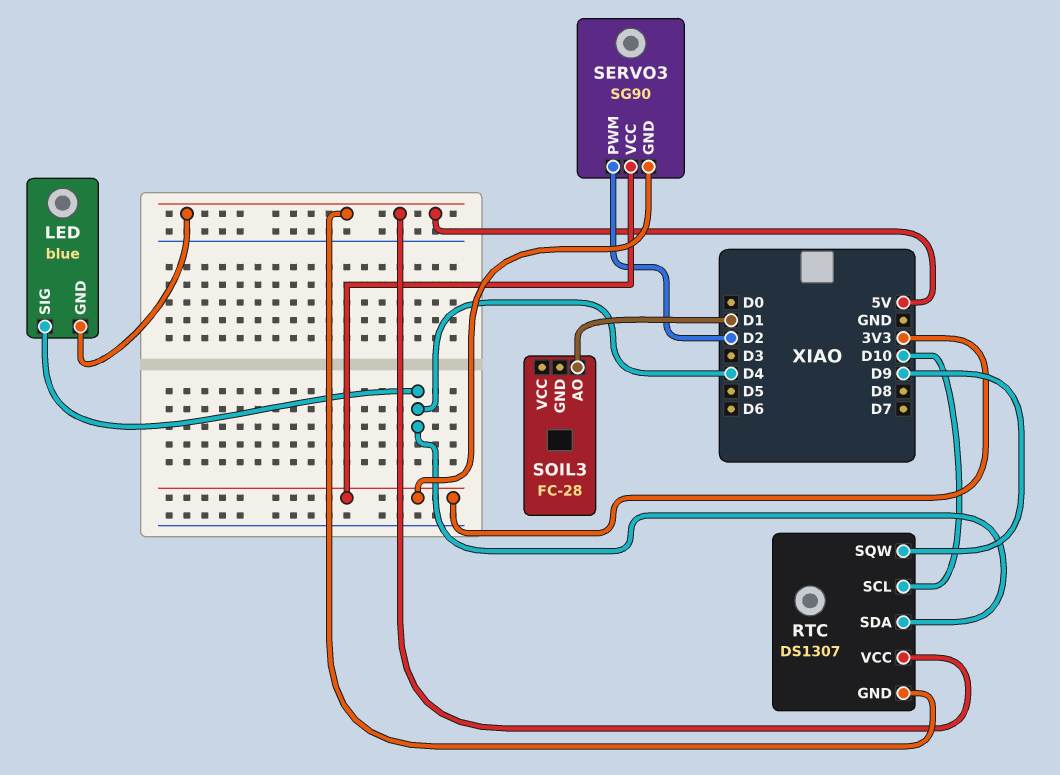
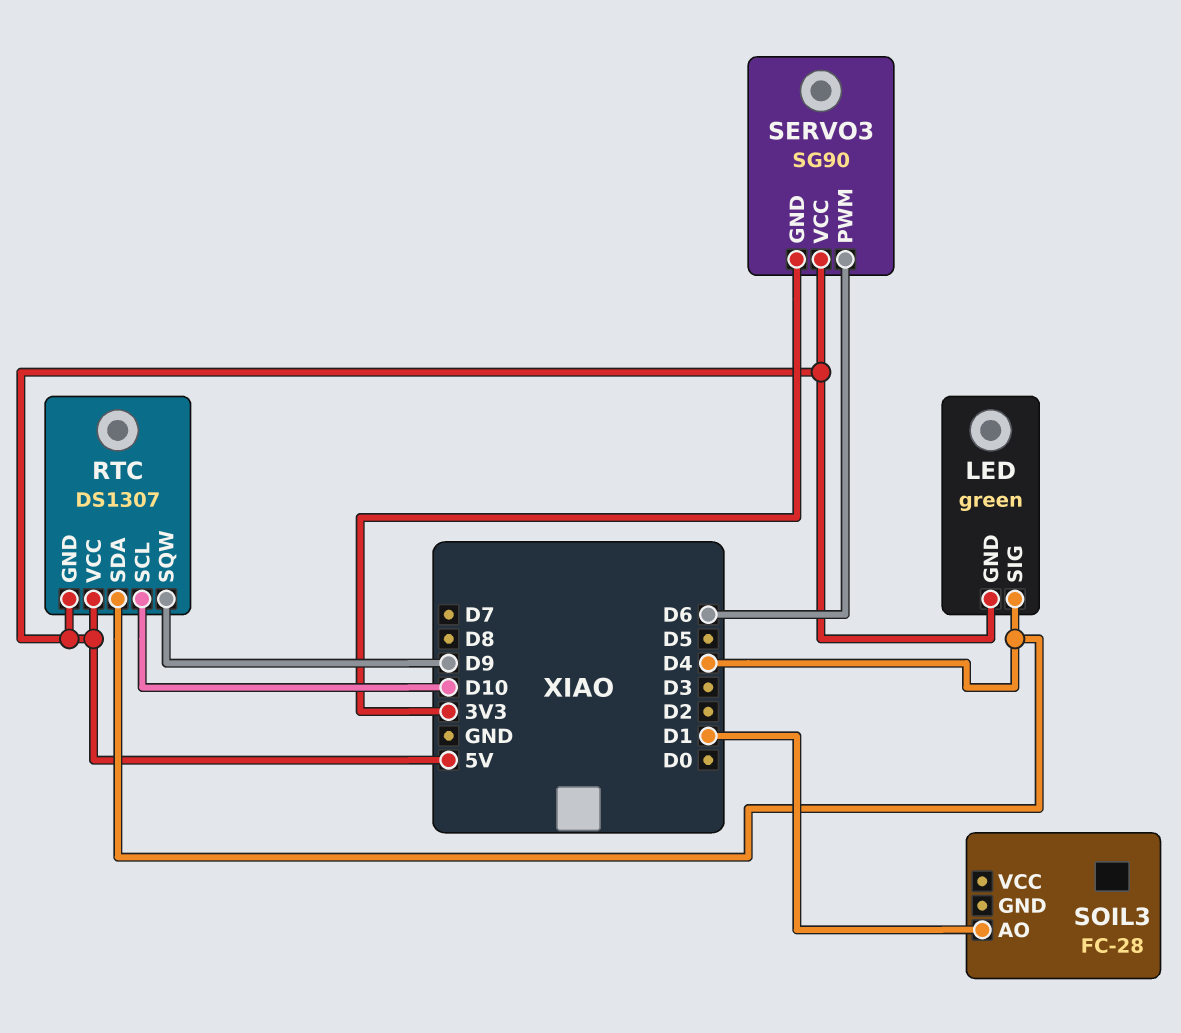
LED: blue -> green
SERVO3 pin PWM: D2 -> D6
SERVO3 pin VCC: 3V3 -> 5V

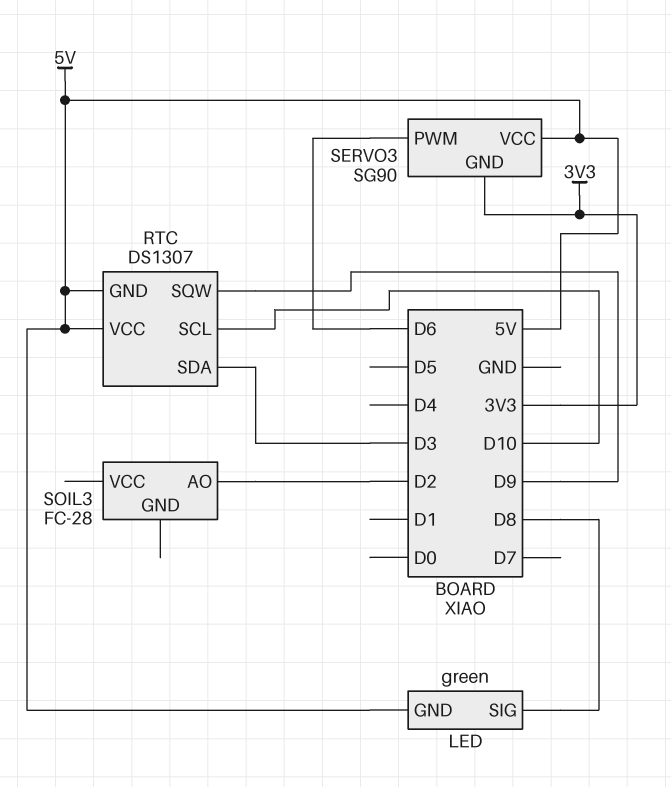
LED pin SIG: D4 -> D8
RTC pin SDA: D4 -> D3
SOIL3 pin AO: D1 -> D2

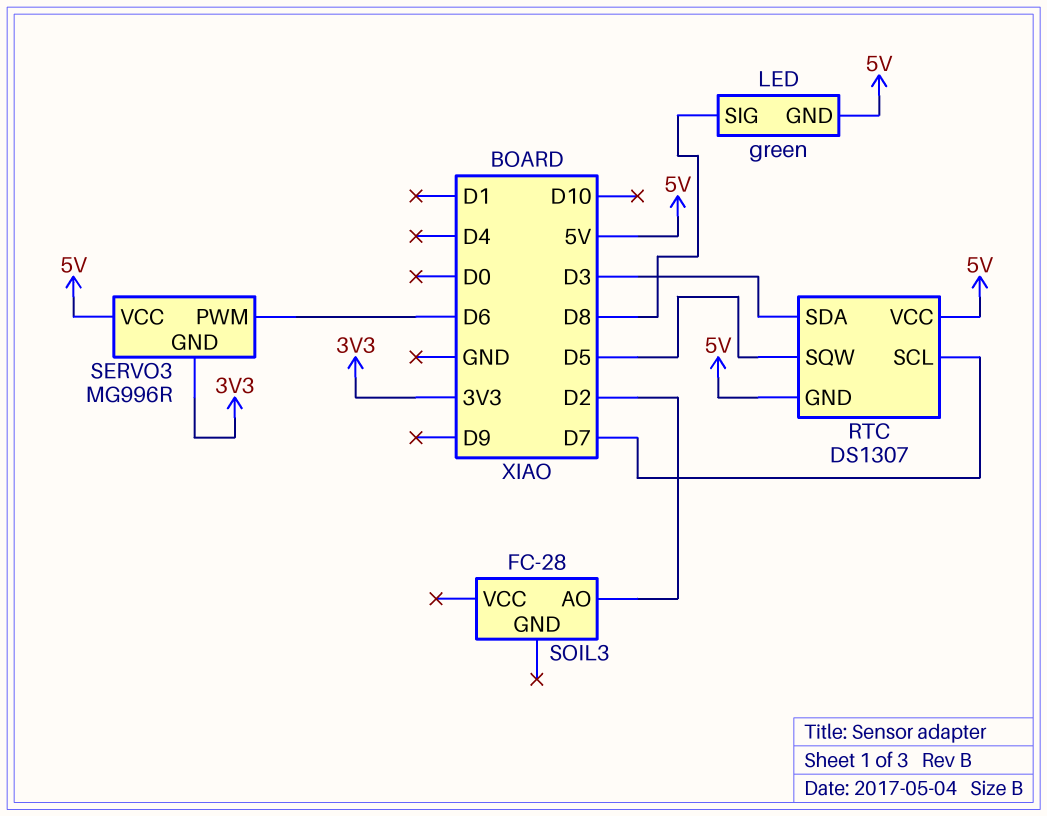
RTC pin SCL: D10 -> D7
RTC pin SQW: D9 -> D5
SERVO3: SG90 -> MG996R

